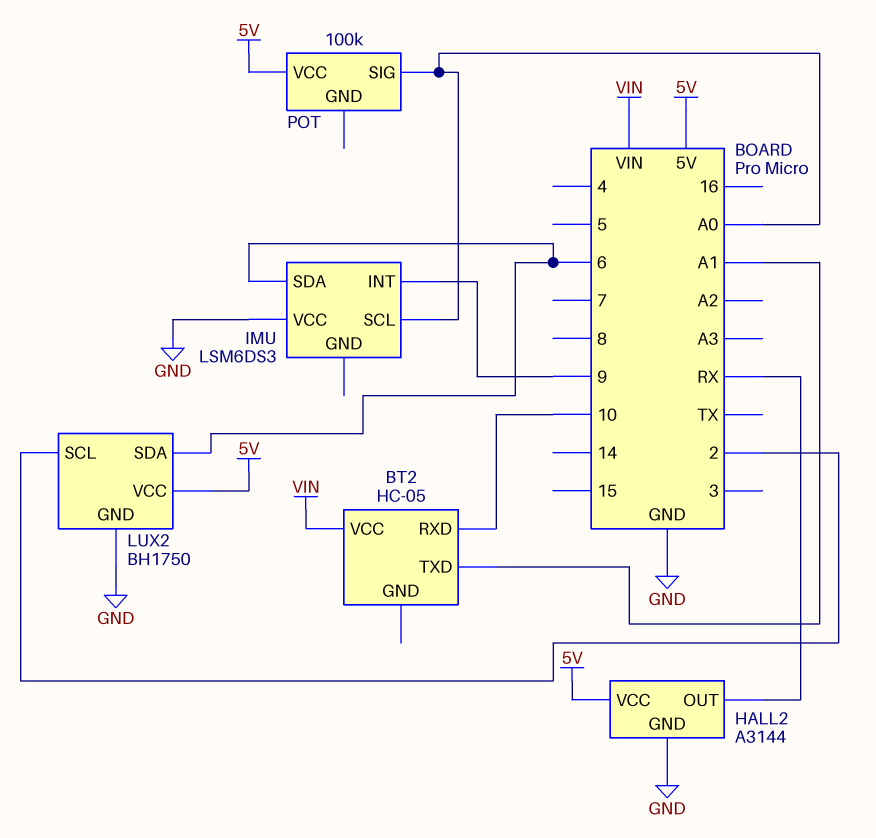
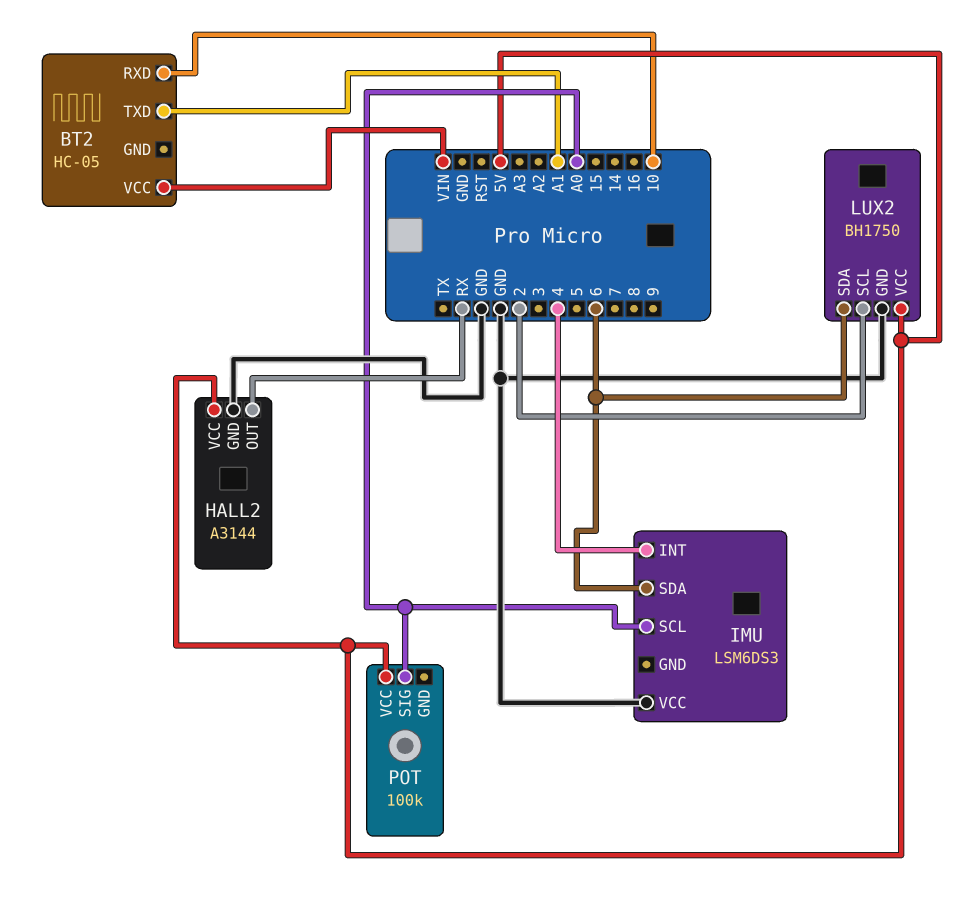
IMU pin INT: 9 -> 4

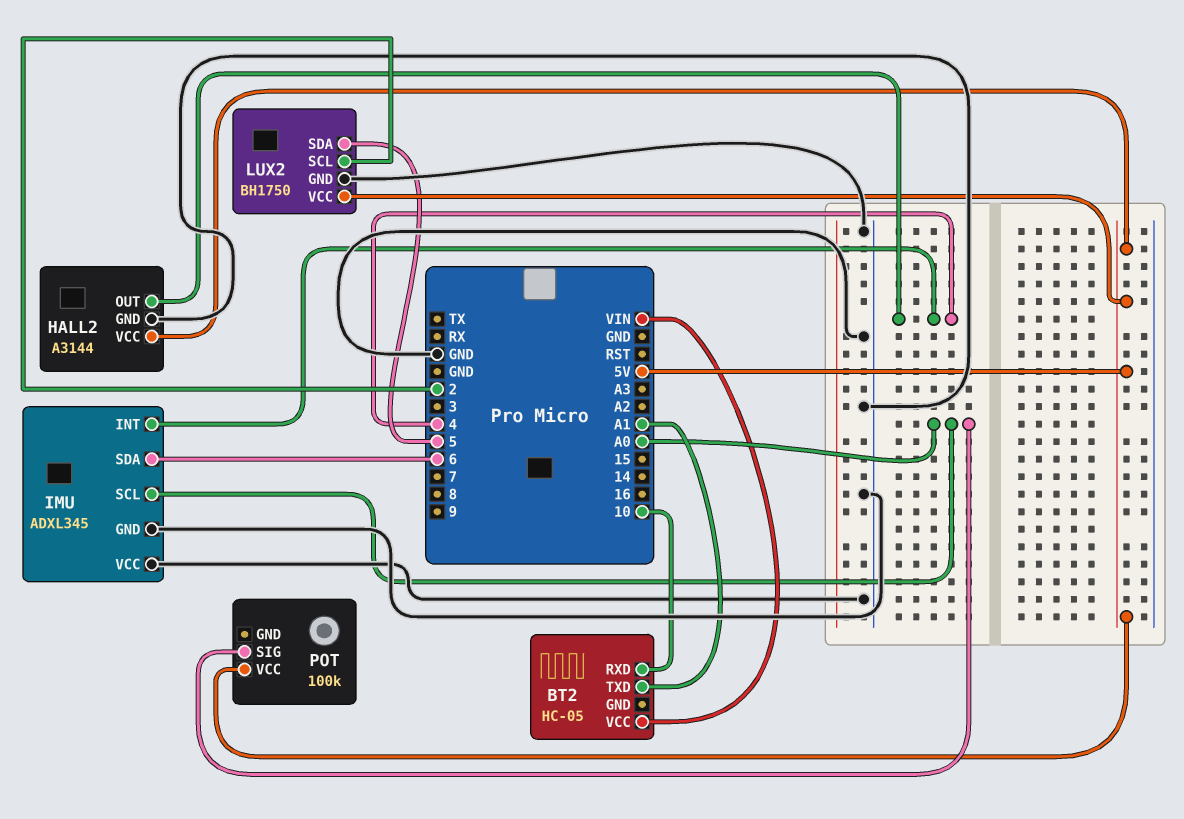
HALL2 pin OUT: RX -> 4
IMU: LSM6DS3 -> ADXL345
IMU pin GND: none -> GND
LUX2 pin SDA: 6 -> 5

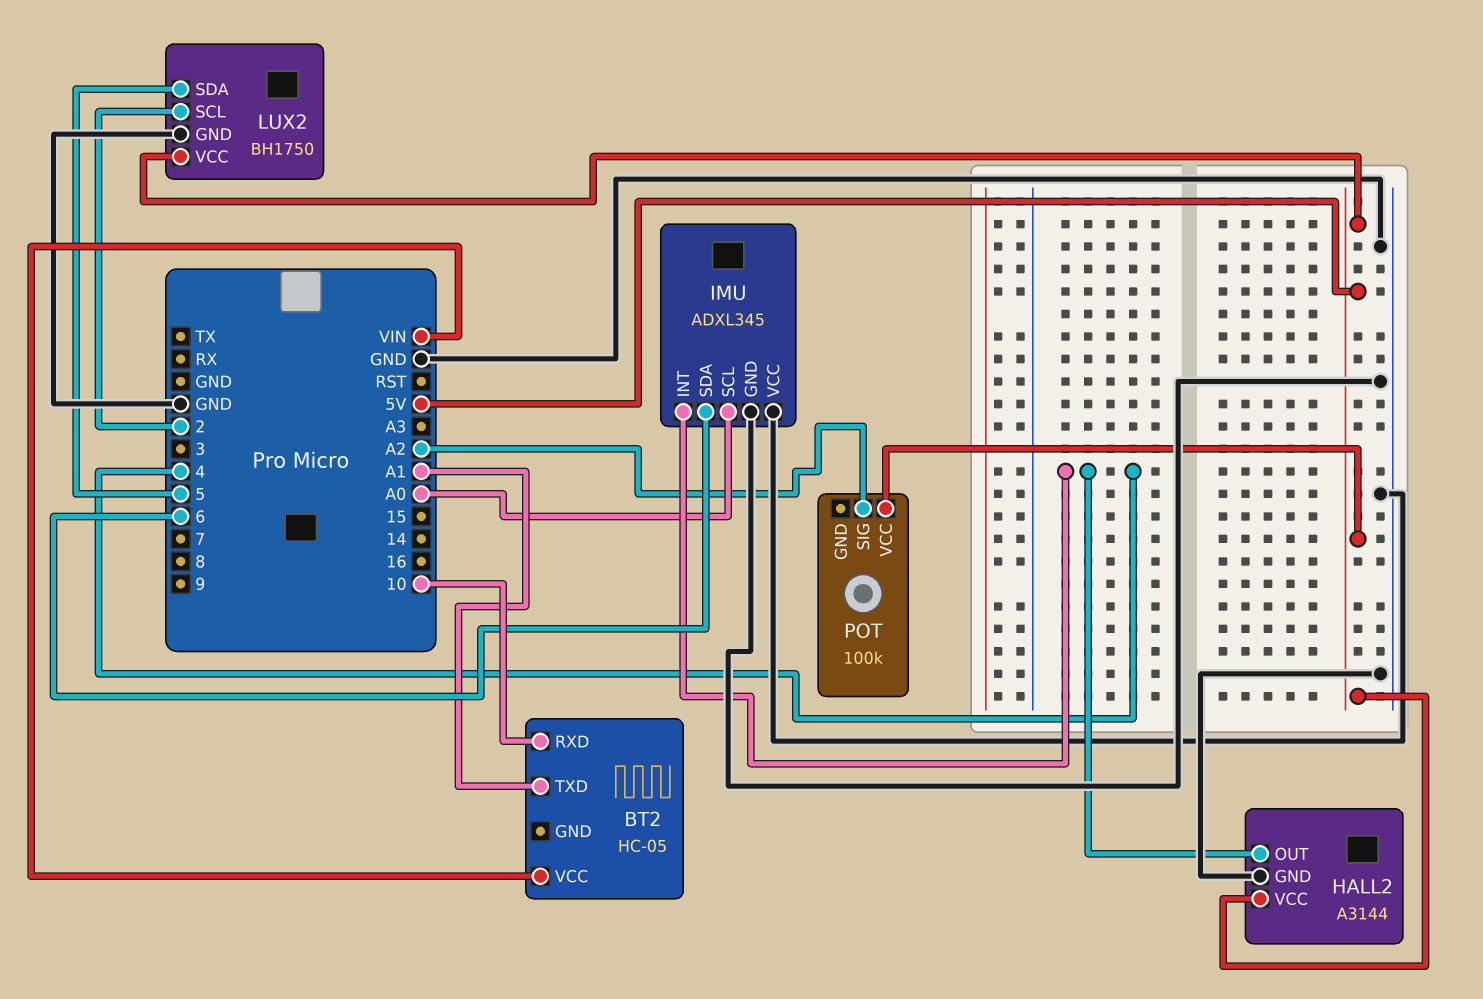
POT pin SIG: A0 -> A2

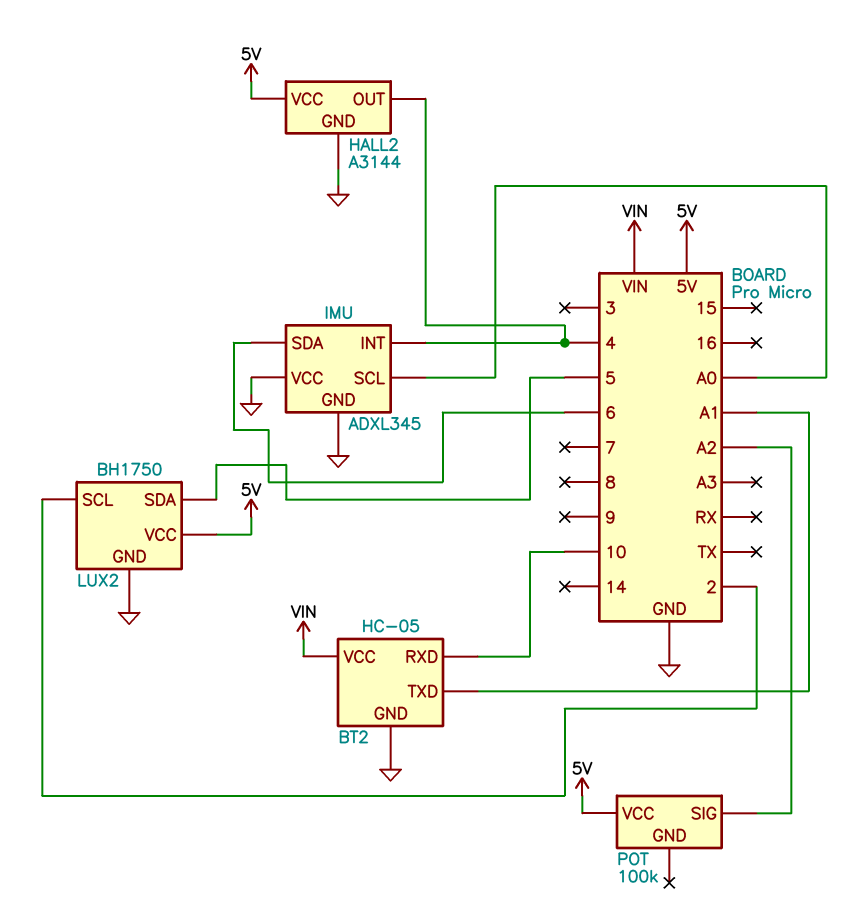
BT2 pin GND: none -> GND

